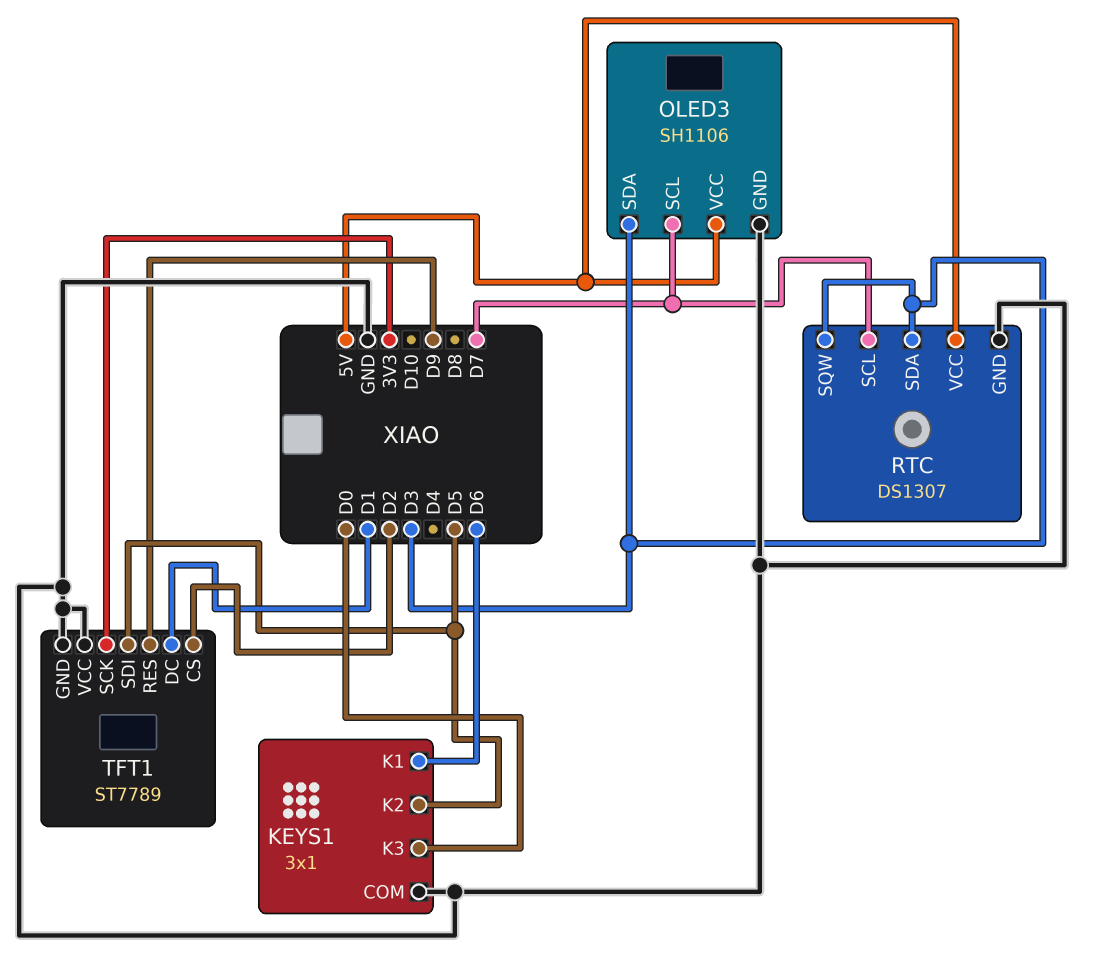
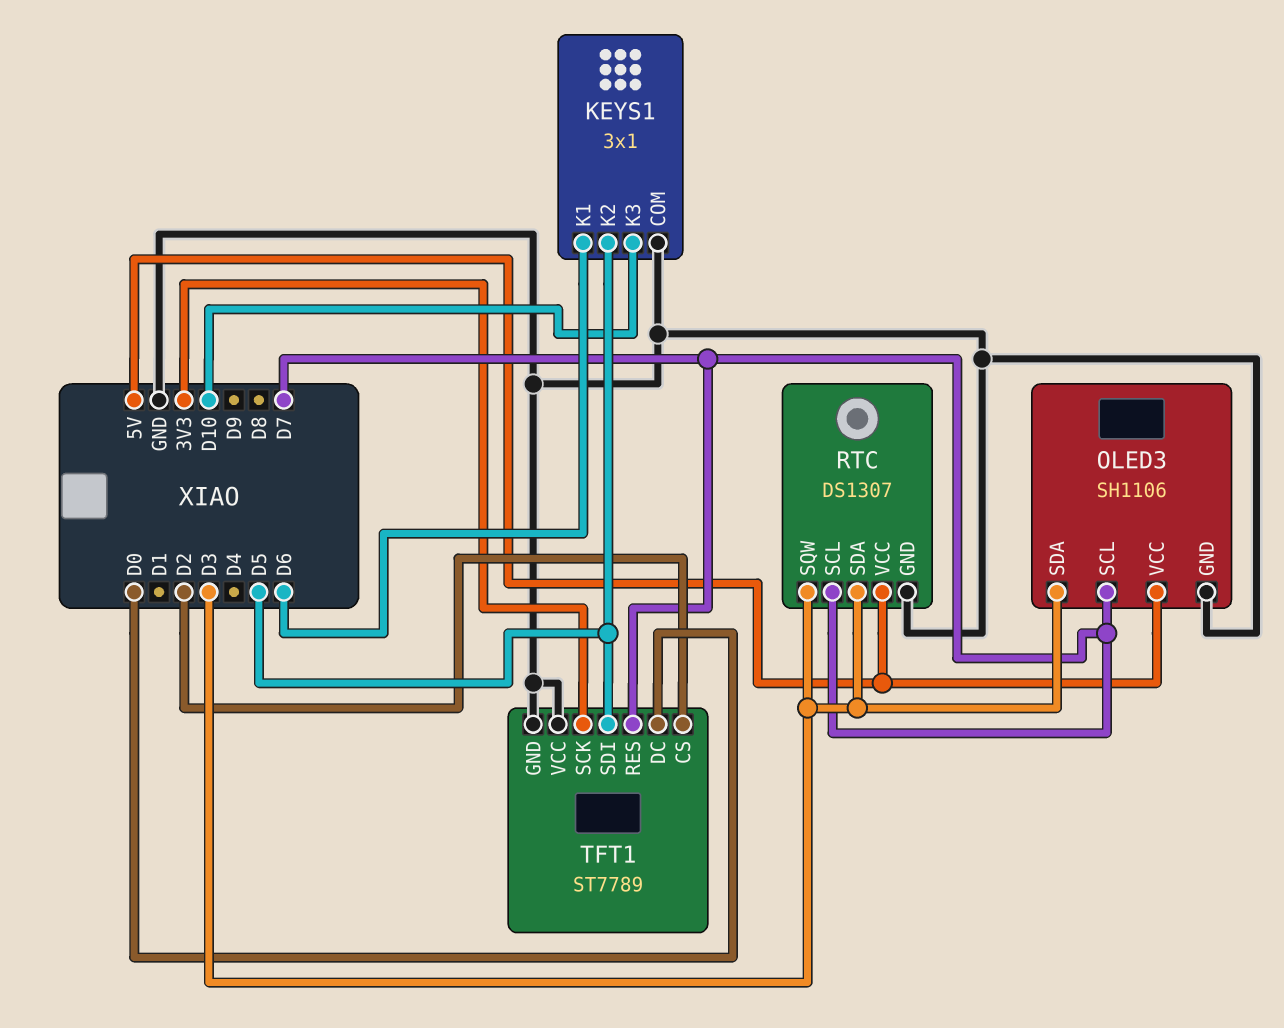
KEYS1 pin K3: D0 -> D10
TFT1 pin DC: D1 -> D0
TFT1 pin RES: D9 -> D7

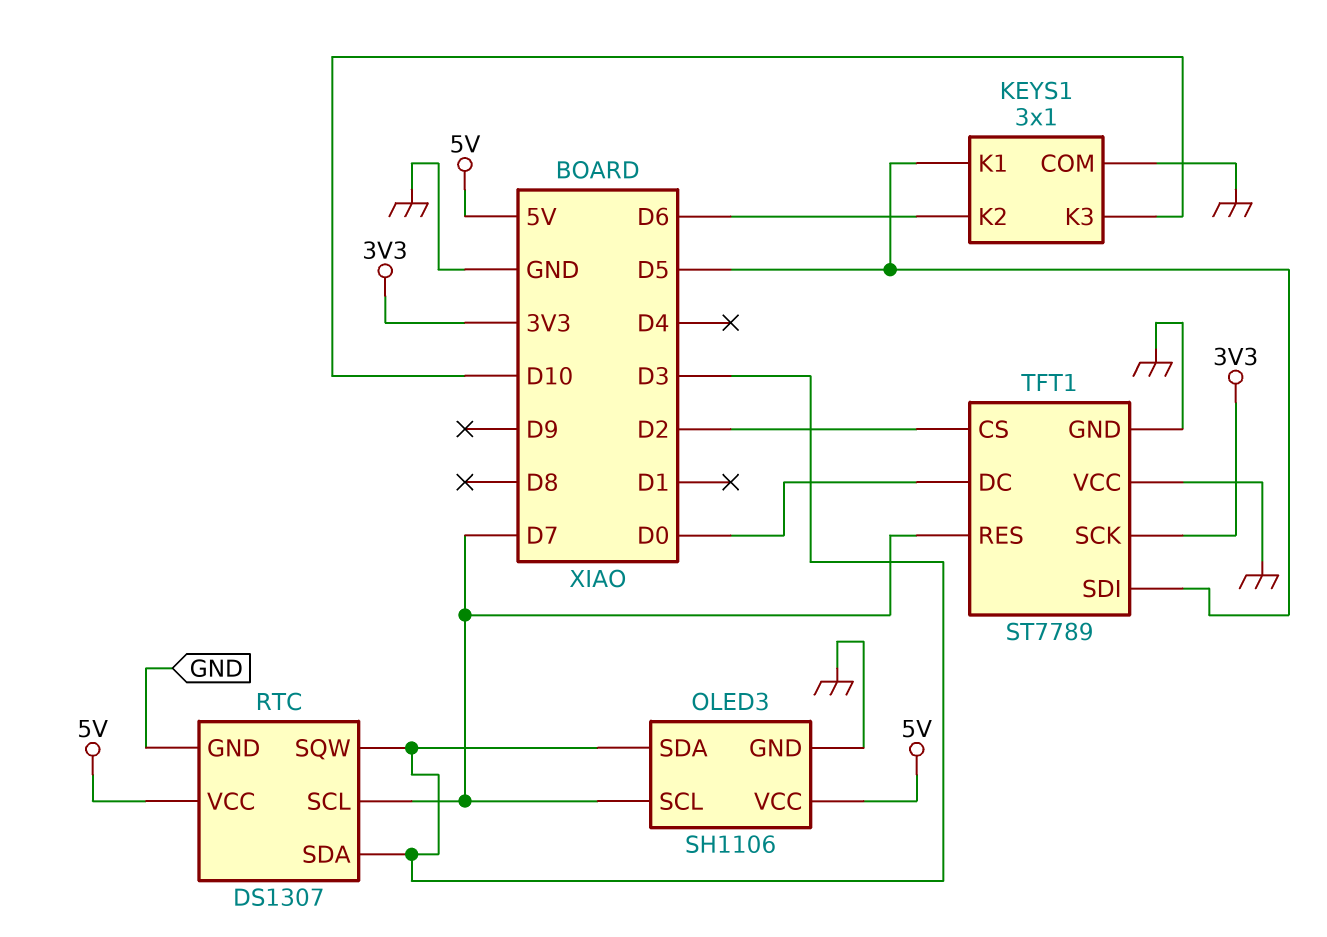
KEYS1 pin K1: D6 -> D5
KEYS1 pin K2: D5 -> D6

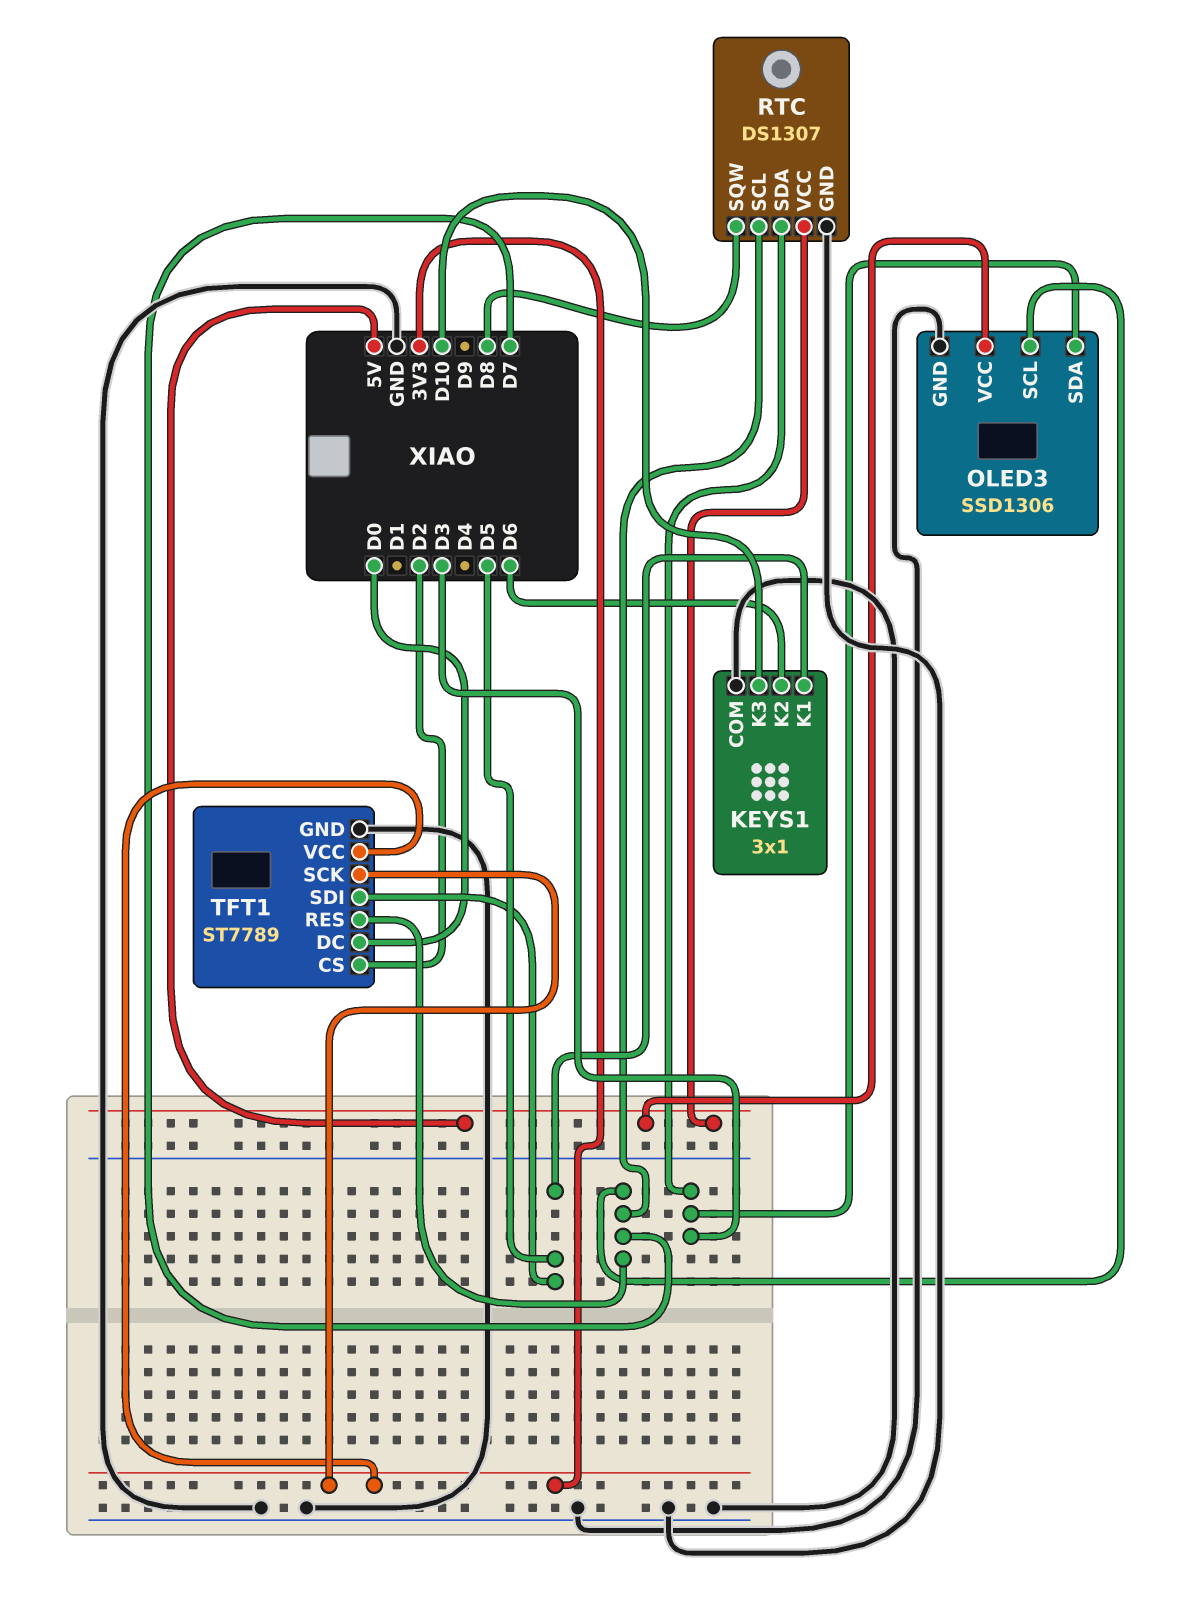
OLED3: SH1106 -> SSD1306
RTC pin SQW: D3 -> D8
TFT1 pin VCC: GND -> 3V3

